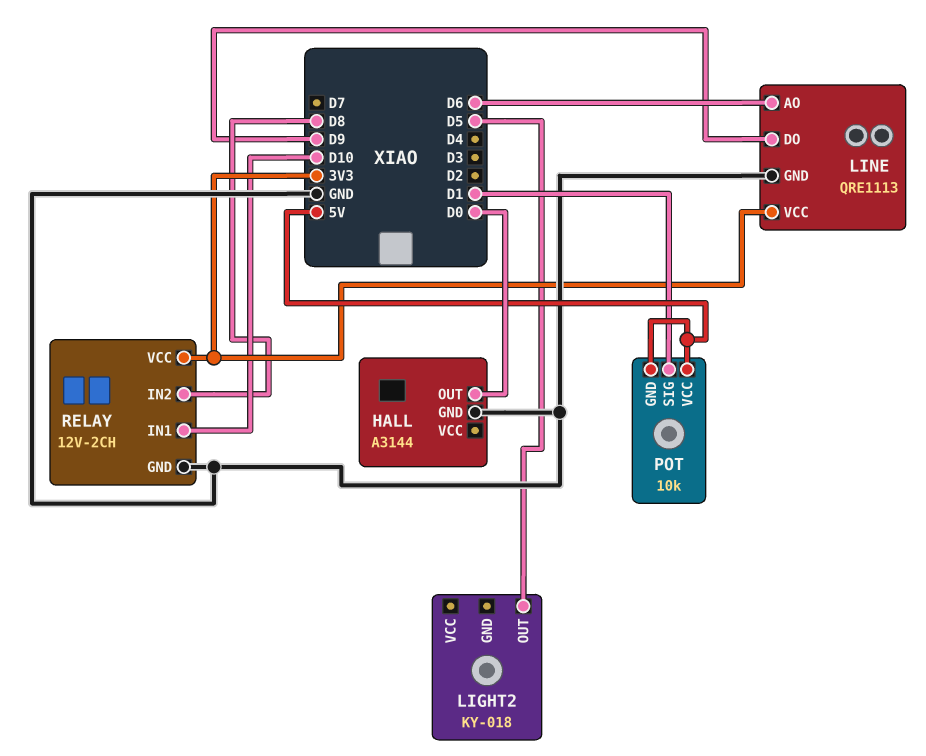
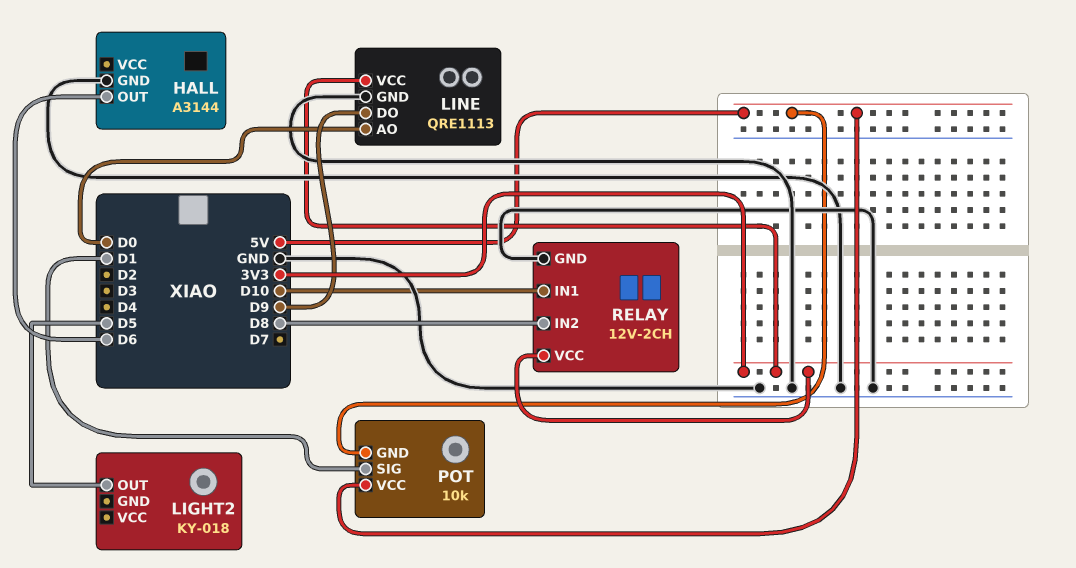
HALL pin OUT: D0 -> D6
LINE pin AO: D6 -> D0

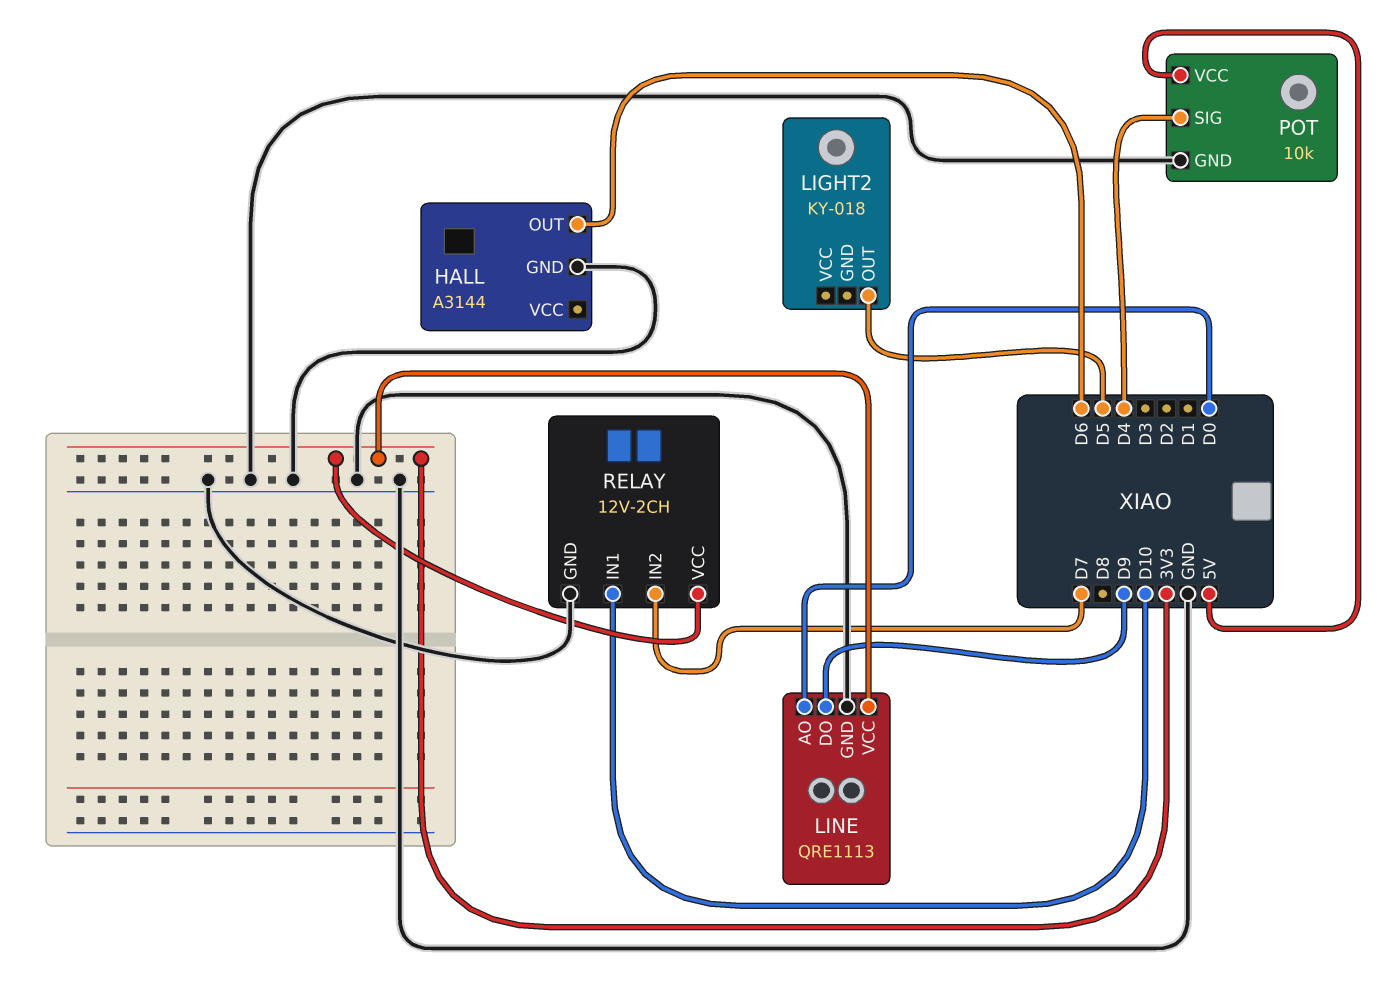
POT pin GND: 5V -> GND
POT pin SIG: D1 -> D4
RELAY pin IN2: D8 -> D7

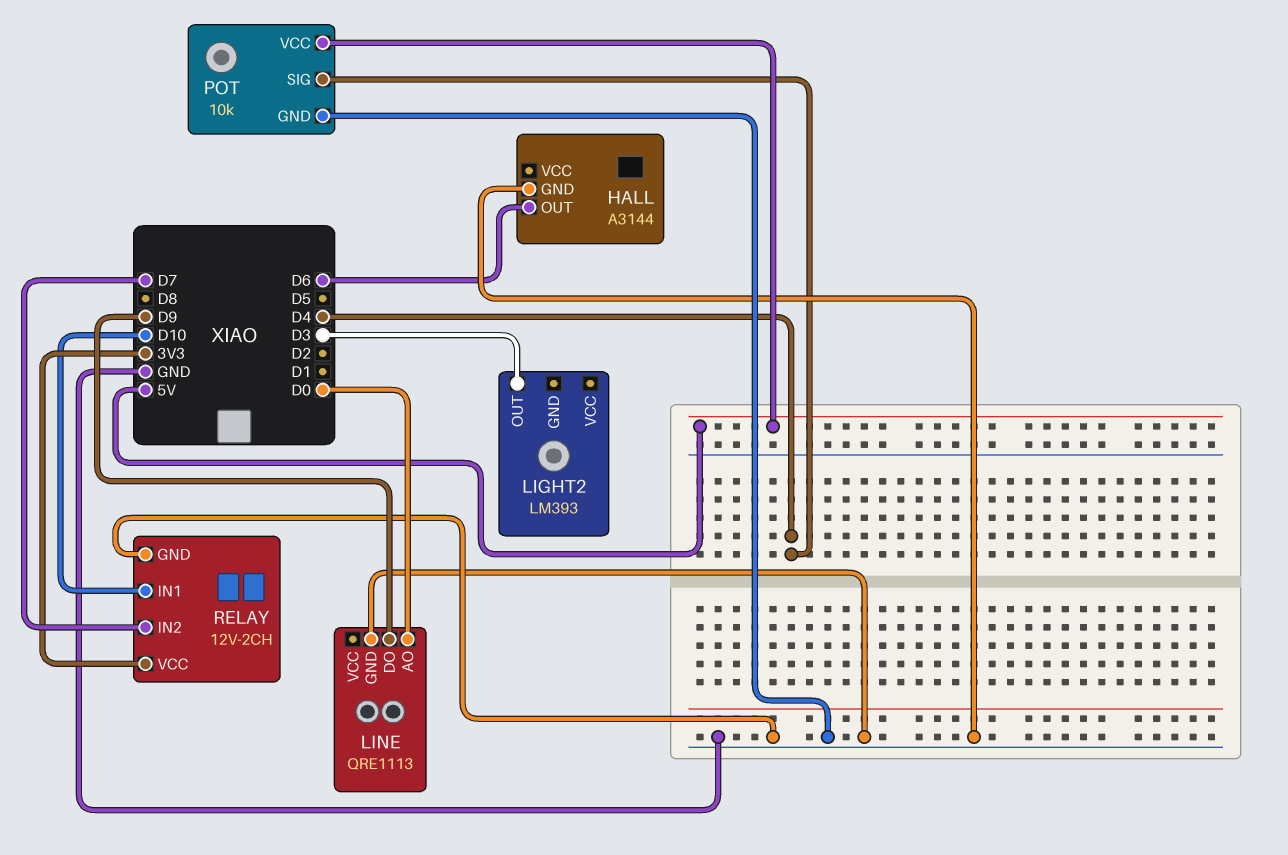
LIGHT2: KY-018 -> LM393
LIGHT2 pin OUT: D5 -> D3
LINE pin VCC: 3V3 -> none

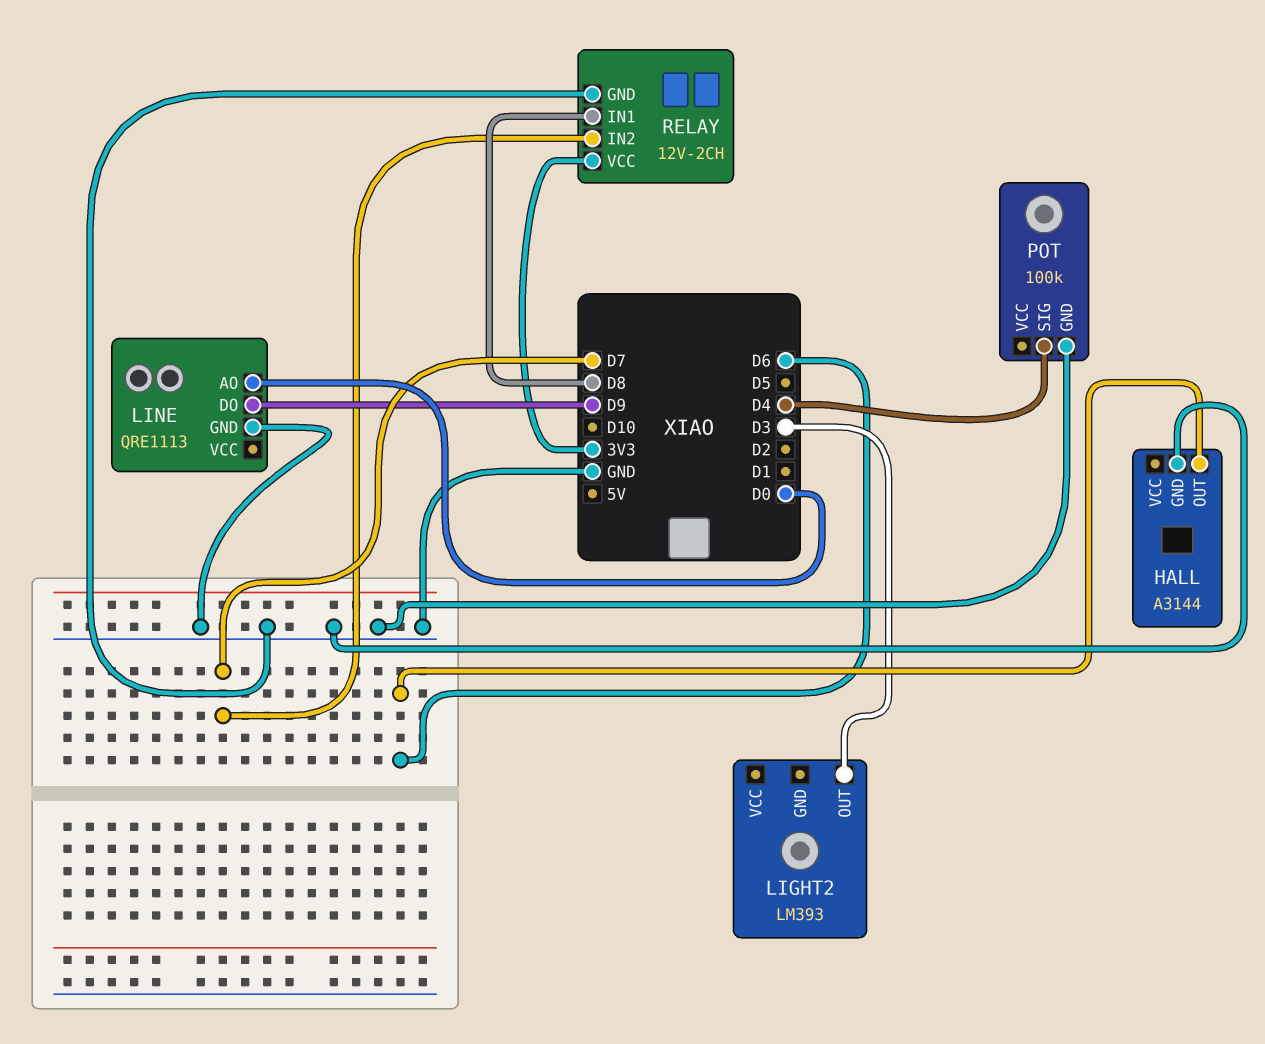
POT: 10k -> 100k
POT pin VCC: 5V -> none
RELAY pin IN1: D10 -> D8

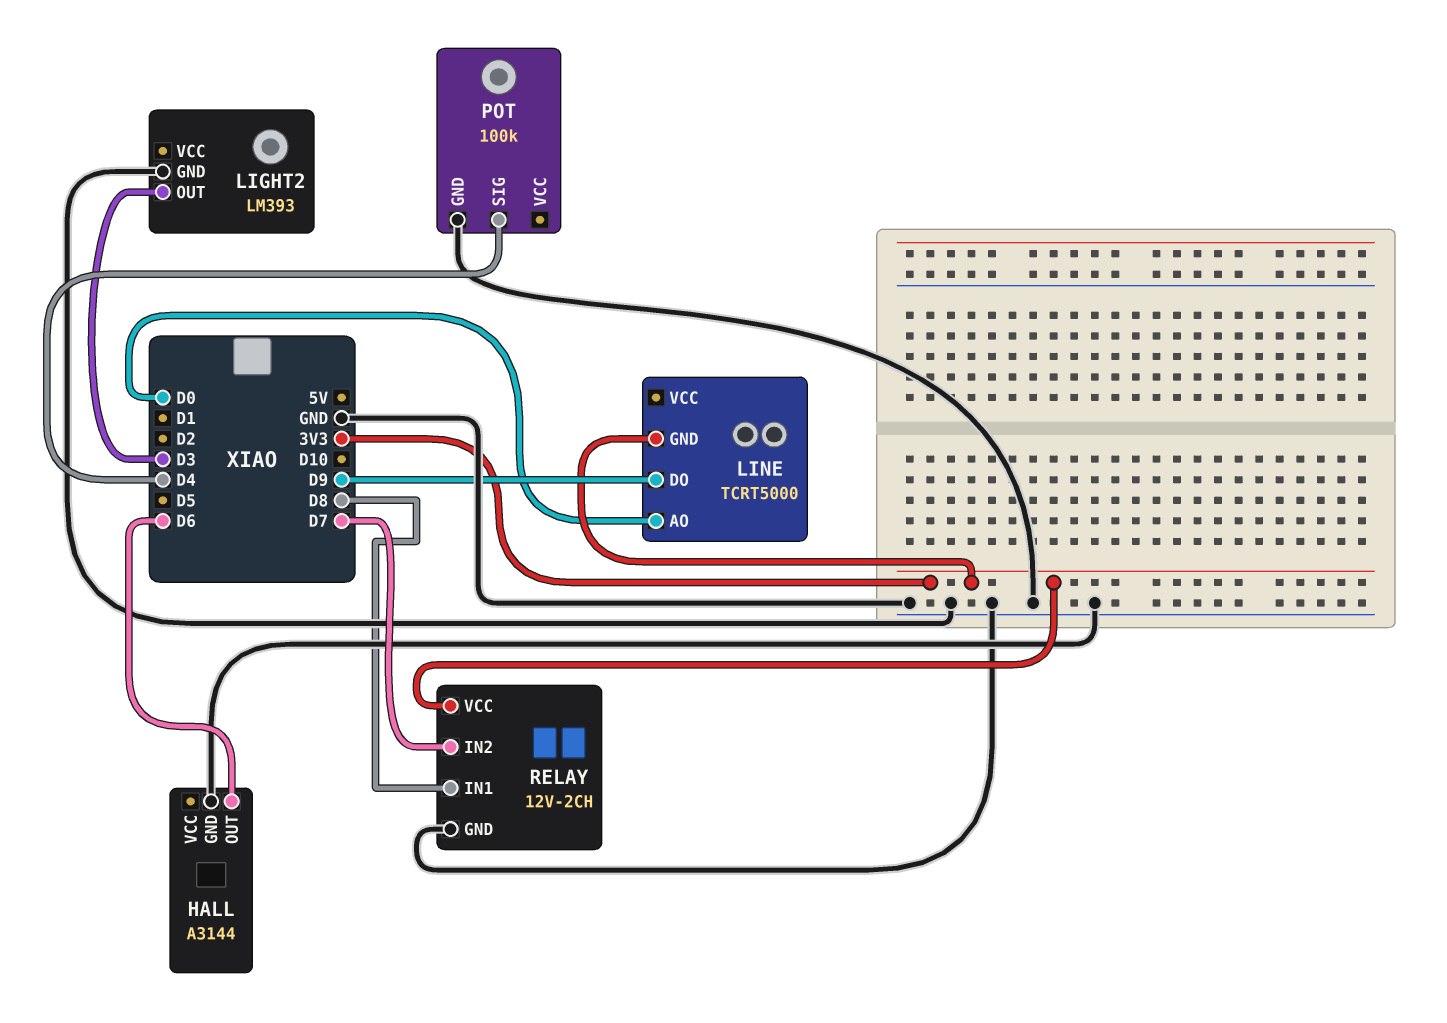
LIGHT2 pin GND: none -> GND
LINE: QRE1113 -> TCRT5000
LINE pin GND: GND -> 3V3

